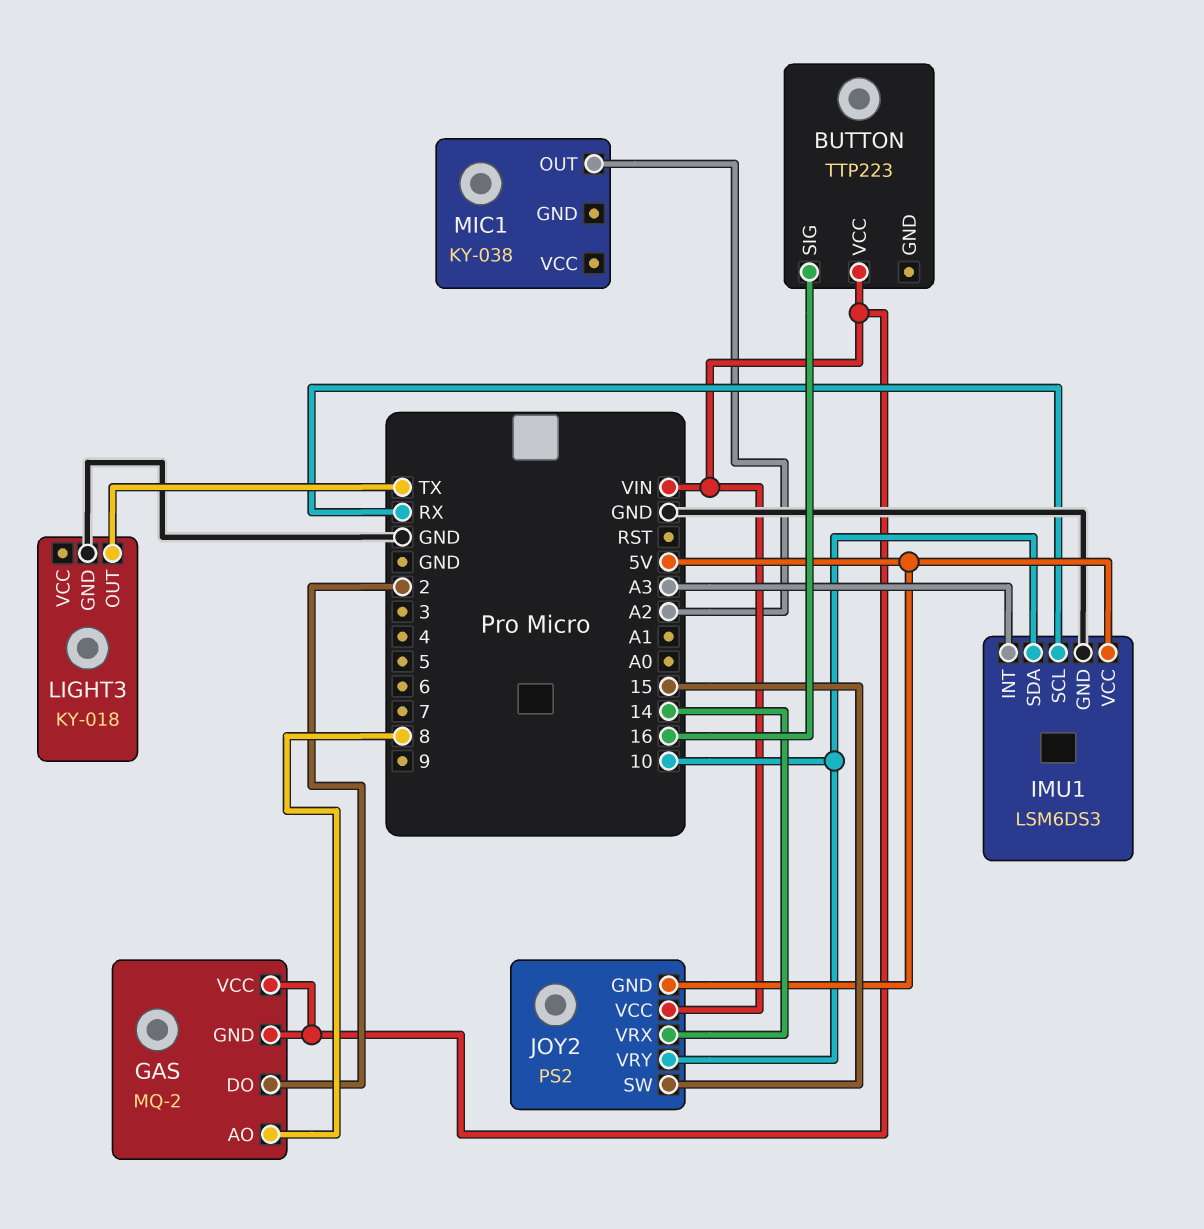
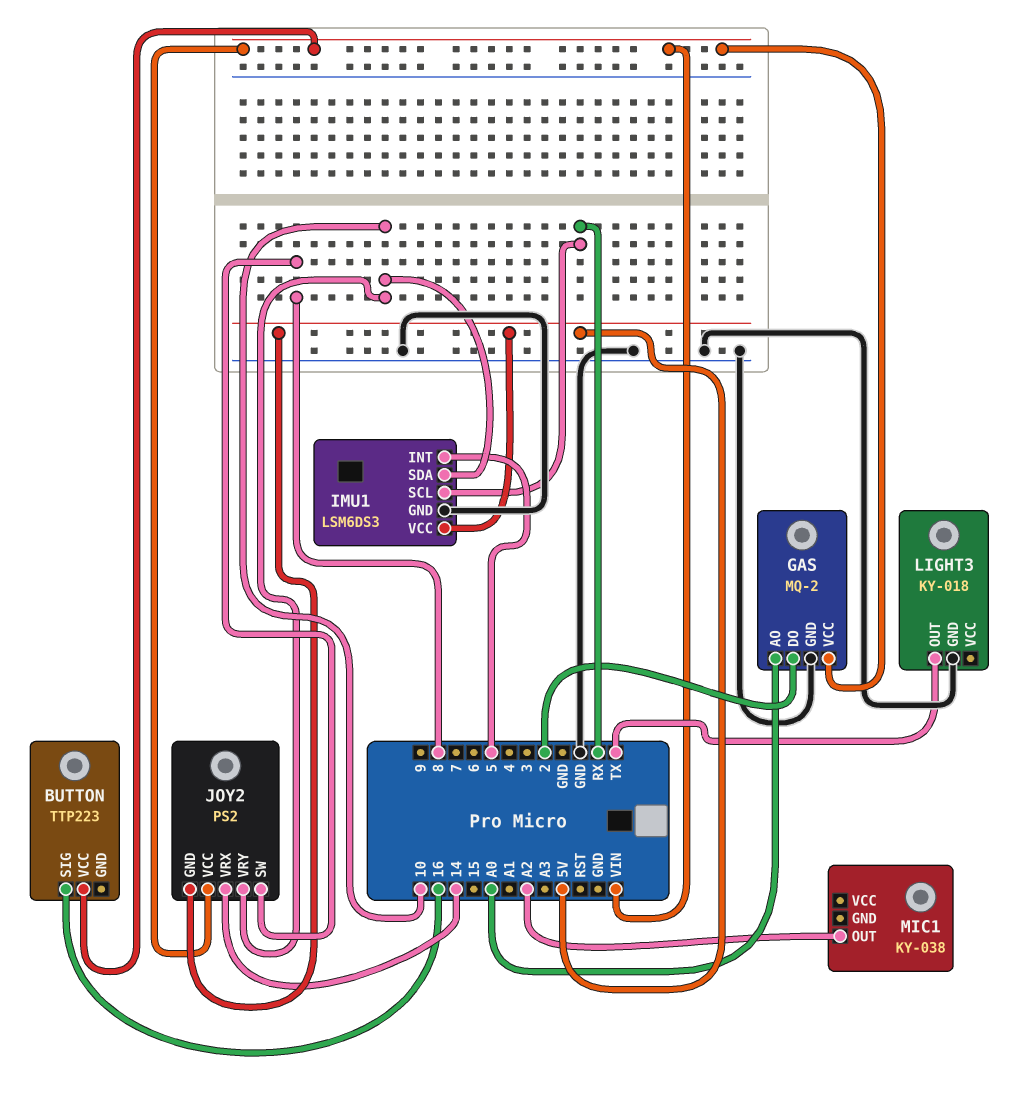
GAS pin AO: 8 -> A0
GAS pin GND: VIN -> GND
IMU1 pin INT: A3 -> 5
JOY2 pin SW: 15 -> 8

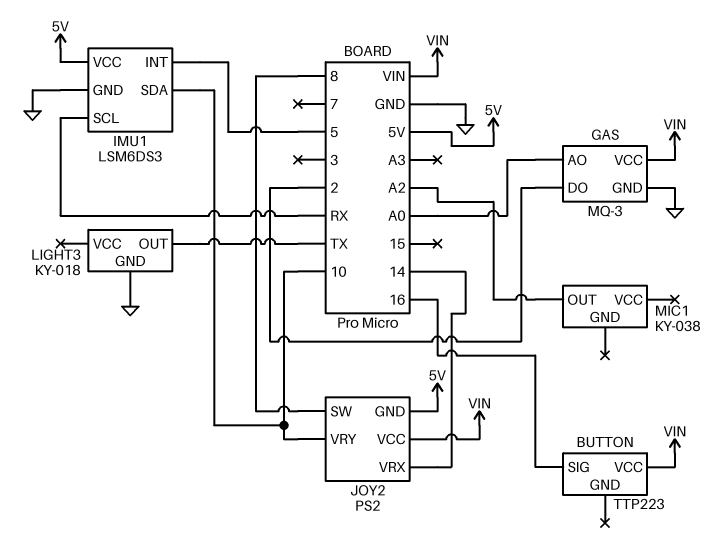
GAS: MQ-2 -> MQ-3

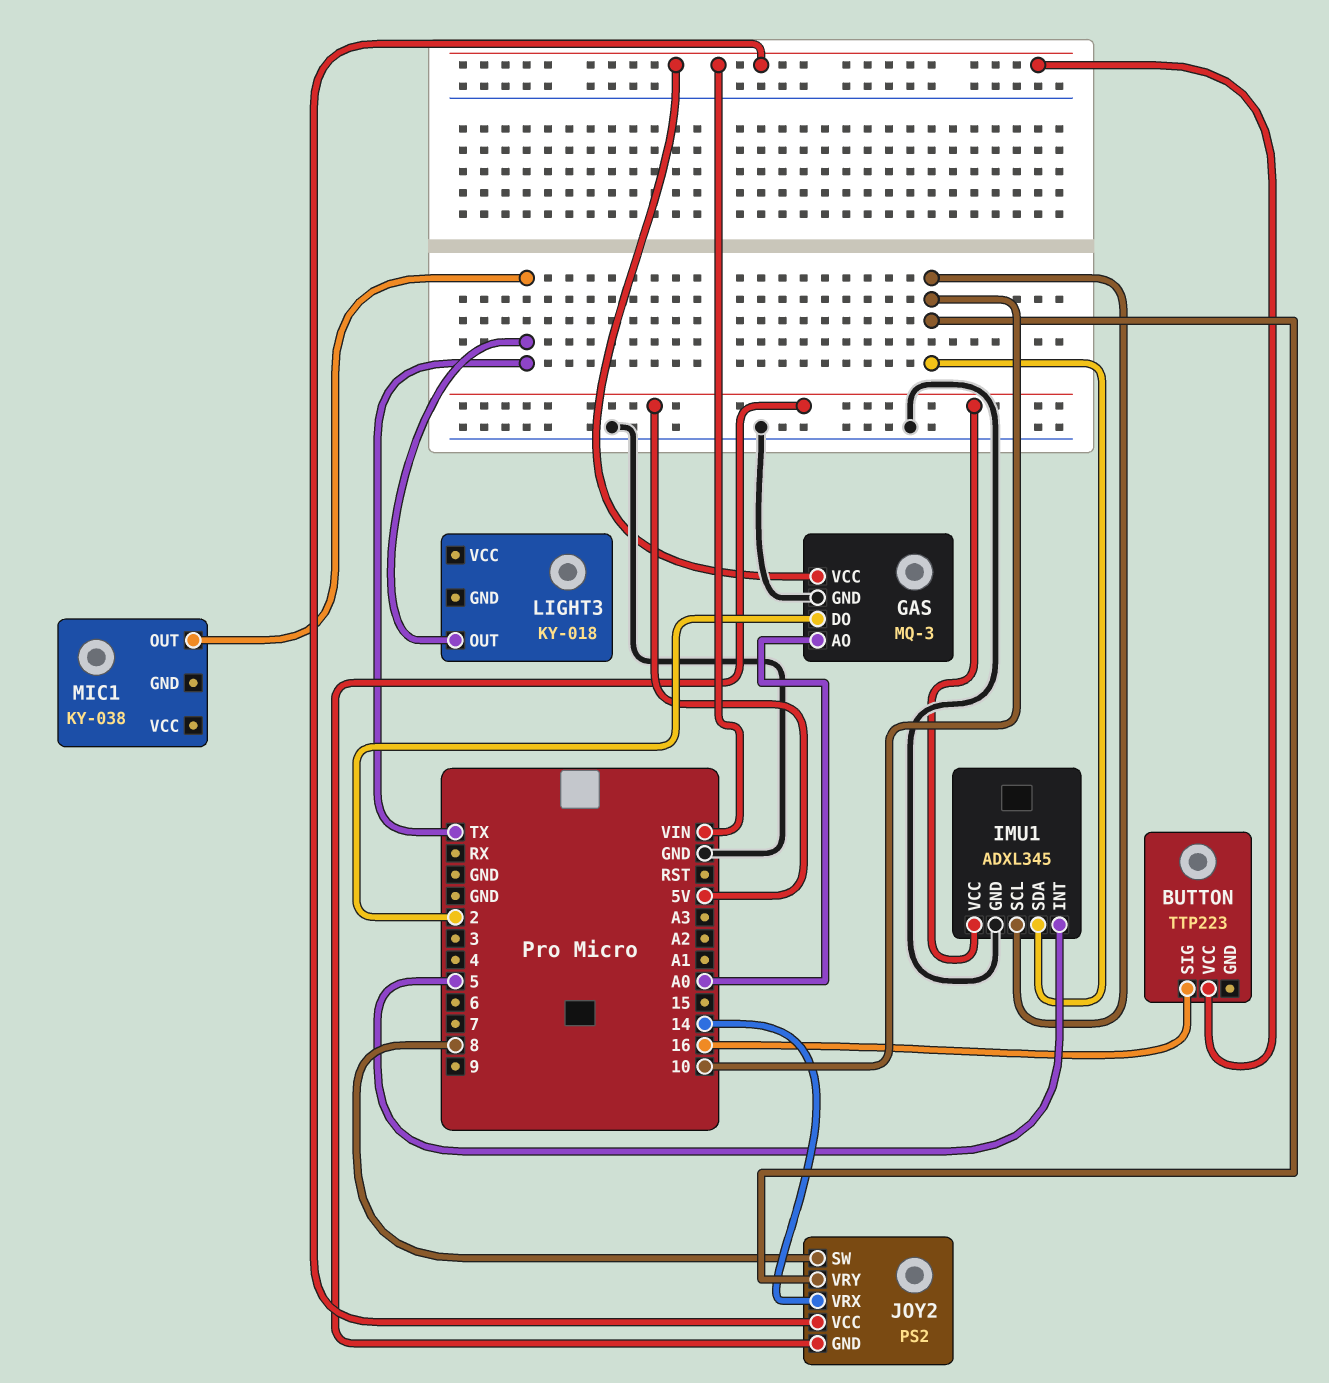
IMU1: LSM6DS3 -> ADXL345
IMU1 pin SCL: RX -> 10
LIGHT3 pin GND: GND -> none
MIC1 pin OUT: A2 -> TX

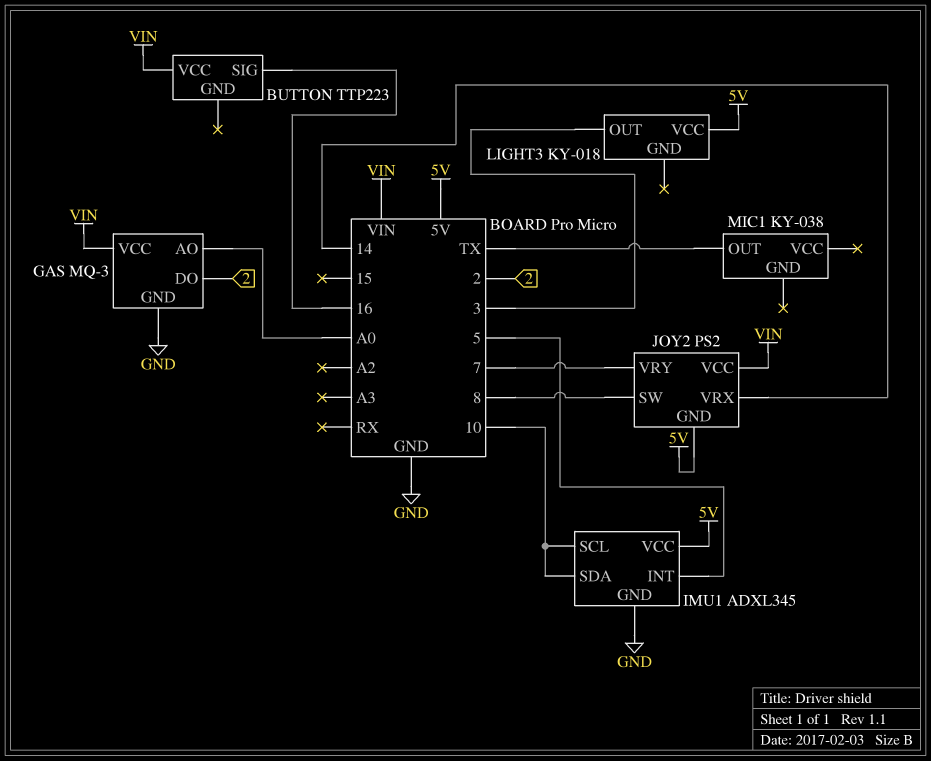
JOY2 pin VRY: 10 -> 7
LIGHT3 pin OUT: TX -> 3
LIGHT3 pin VCC: none -> 5V

